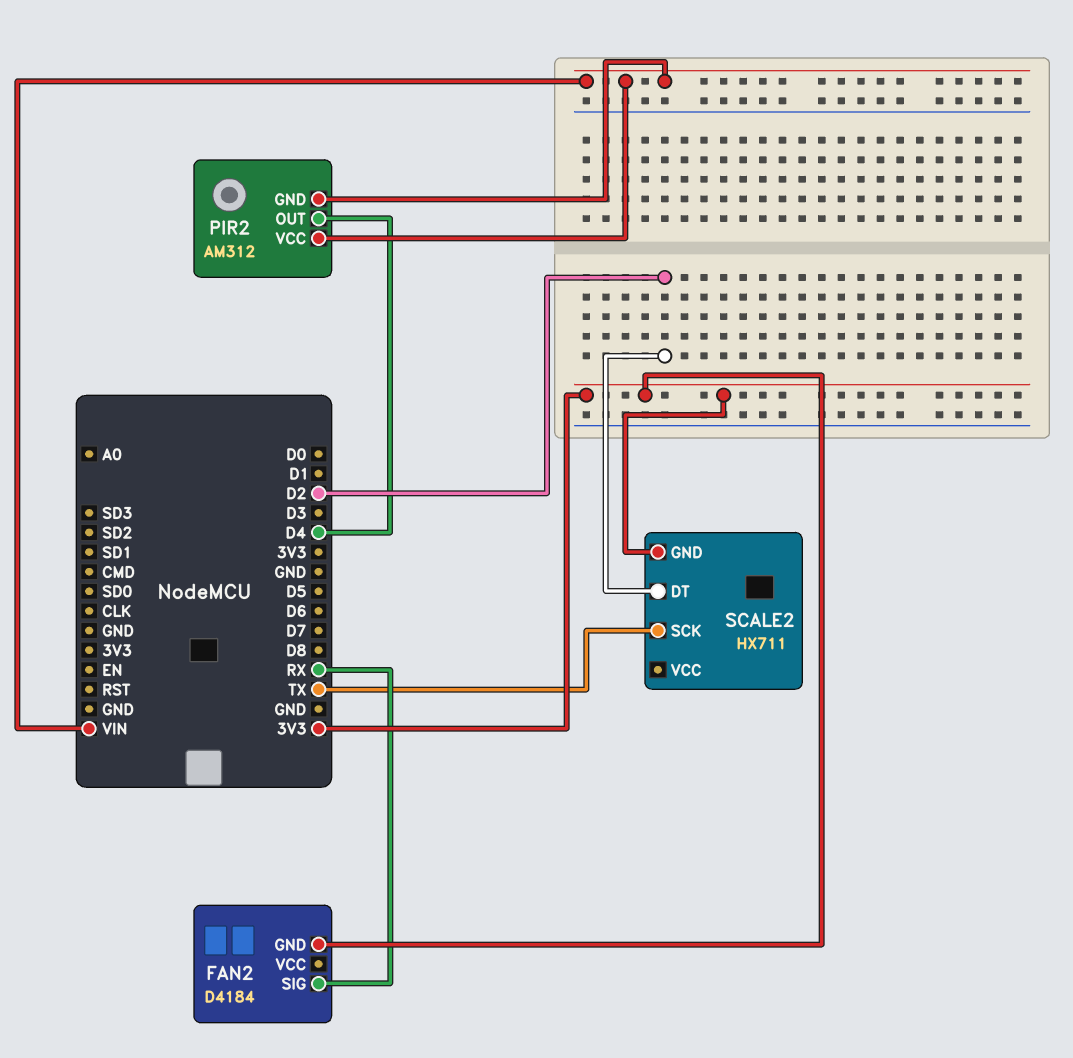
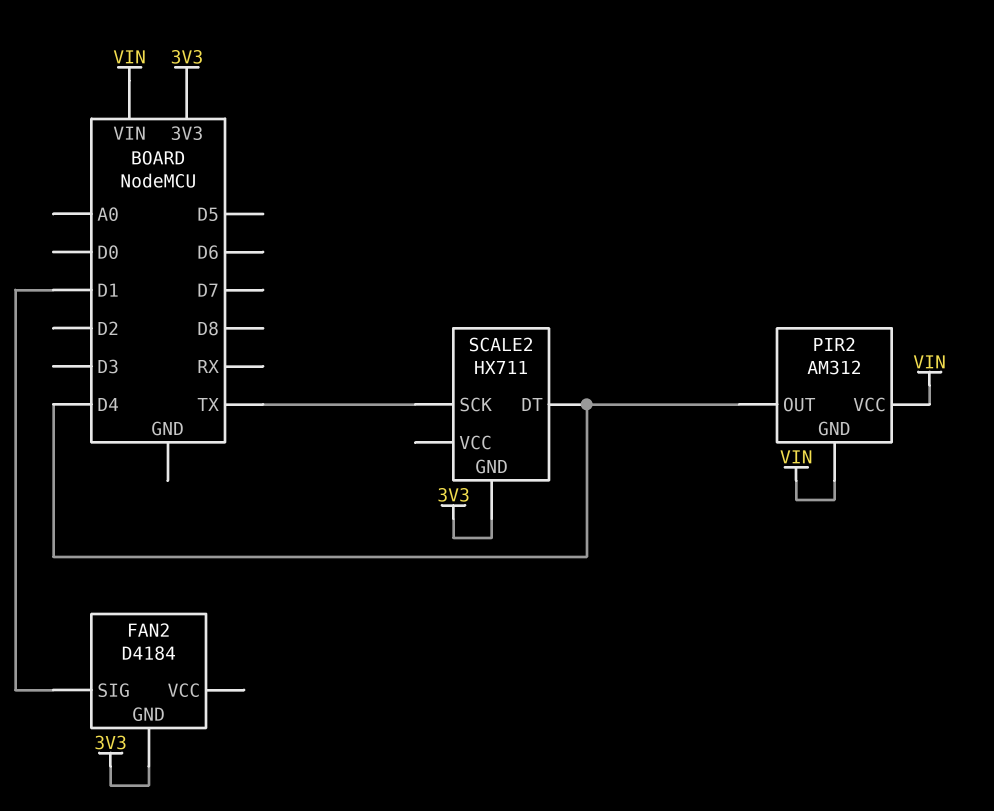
FAN2 pin SIG: RX -> D1
SCALE2 pin DT: D2 -> D4

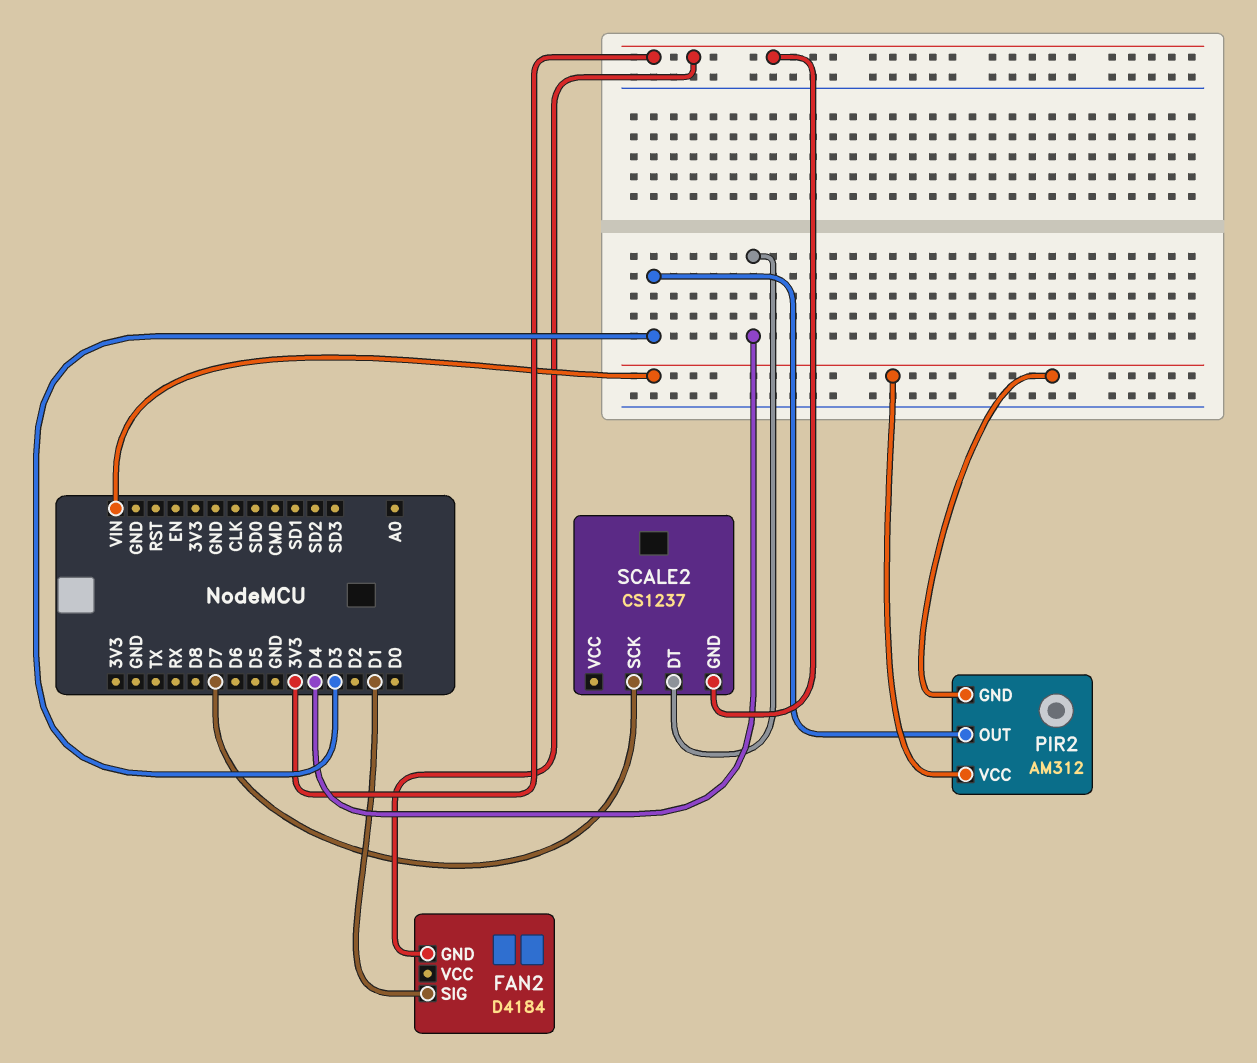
PIR2 pin OUT: D4 -> D3
SCALE2: HX711 -> CS1237
SCALE2 pin SCK: TX -> D7

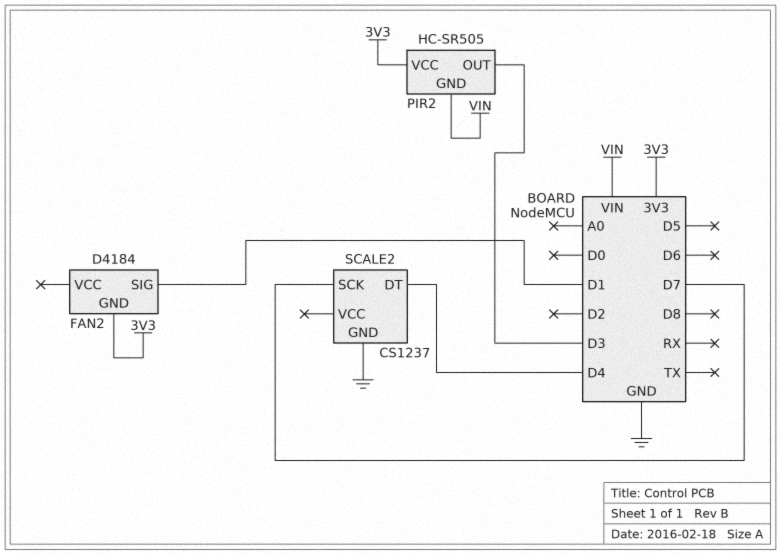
PIR2: AM312 -> HC-SR505
PIR2 pin VCC: VIN -> 3V3
SCALE2 pin GND: 3V3 -> GND

